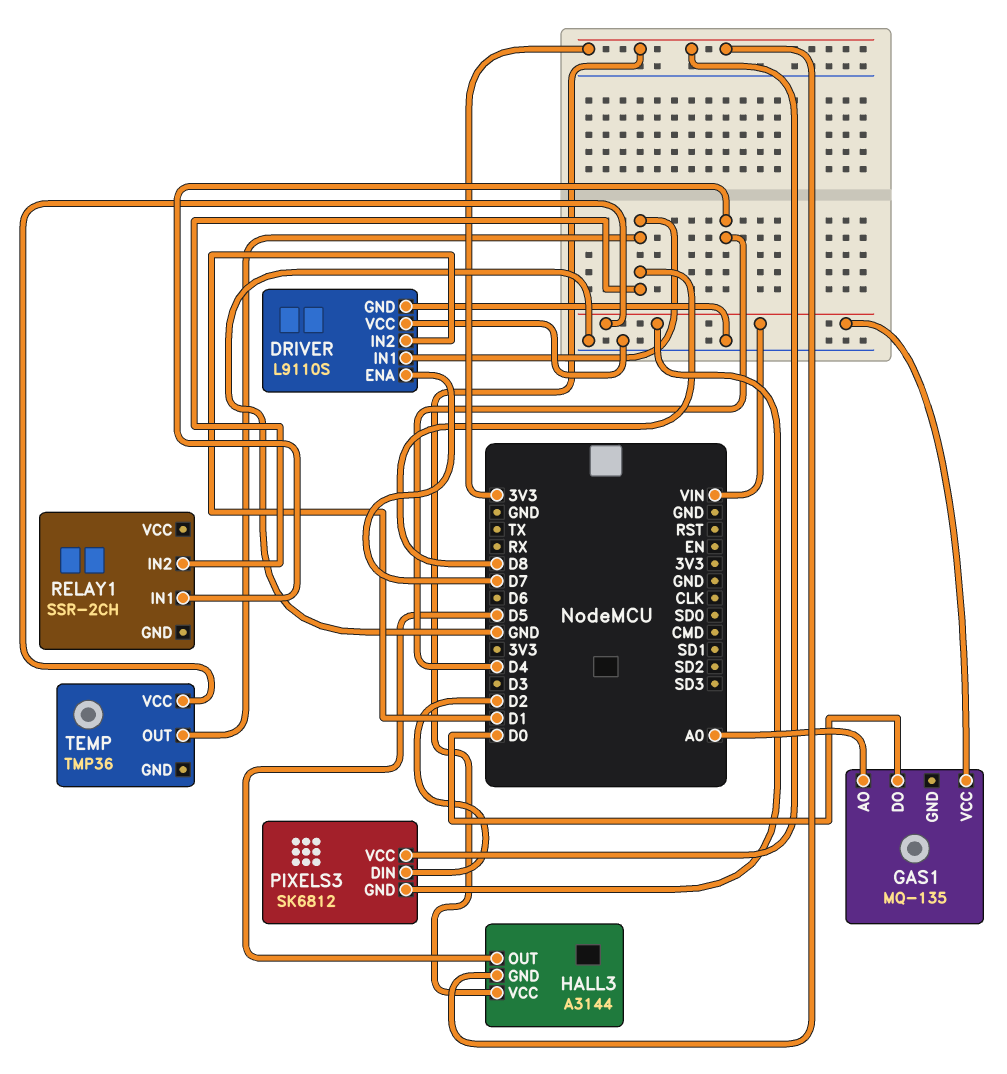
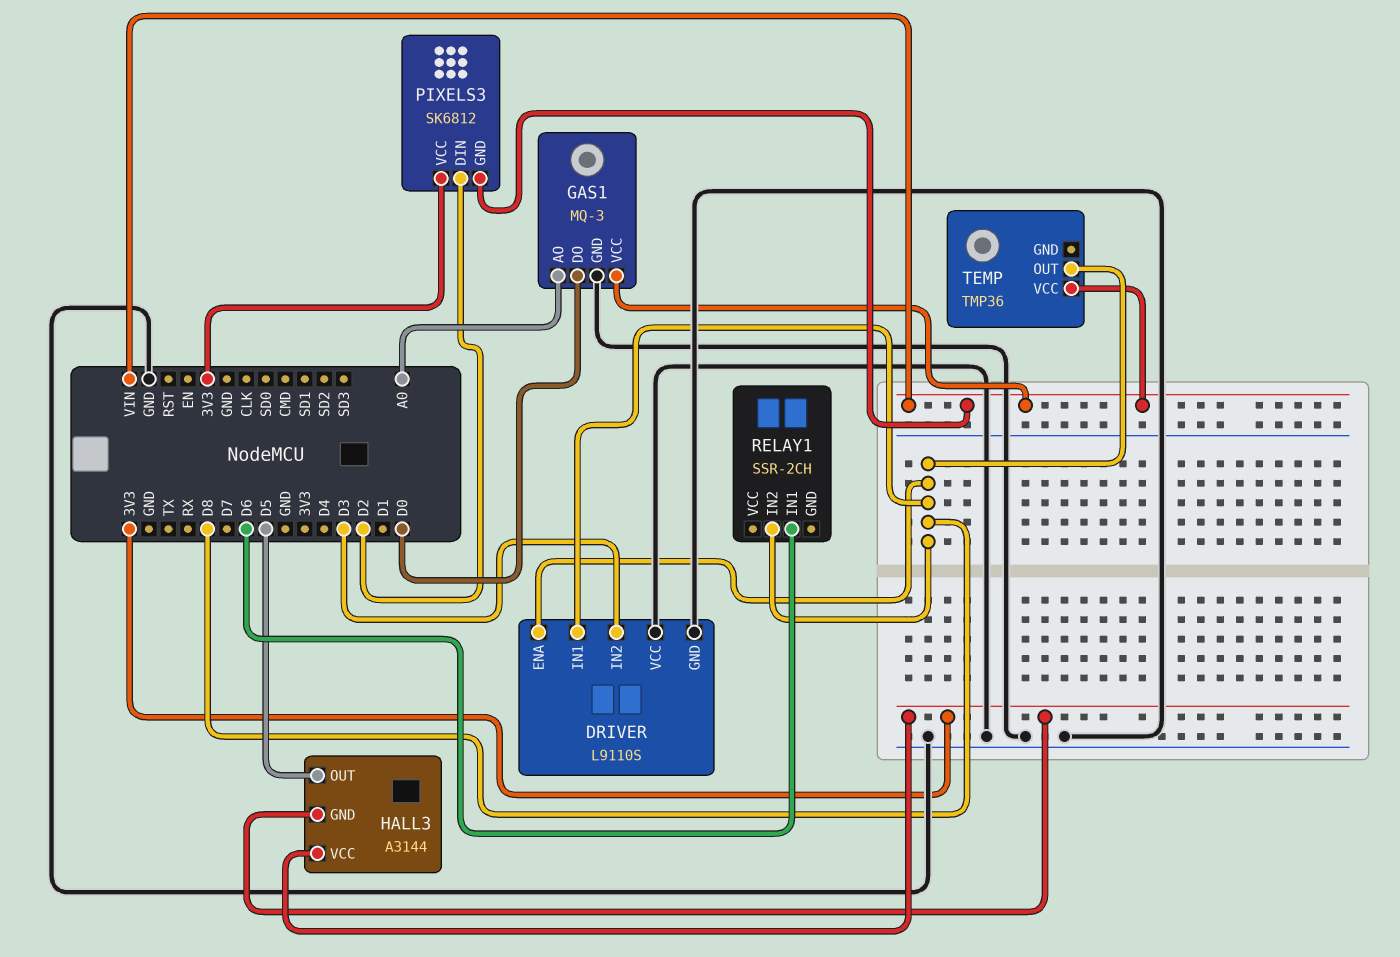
DRIVER pin ENA: D7 -> D8
DRIVER pin IN2: D1 -> D3
GAS1: MQ-135 -> MQ-3
GAS1 pin GND: none -> GND
RELAY1 pin IN1: D4 -> D6

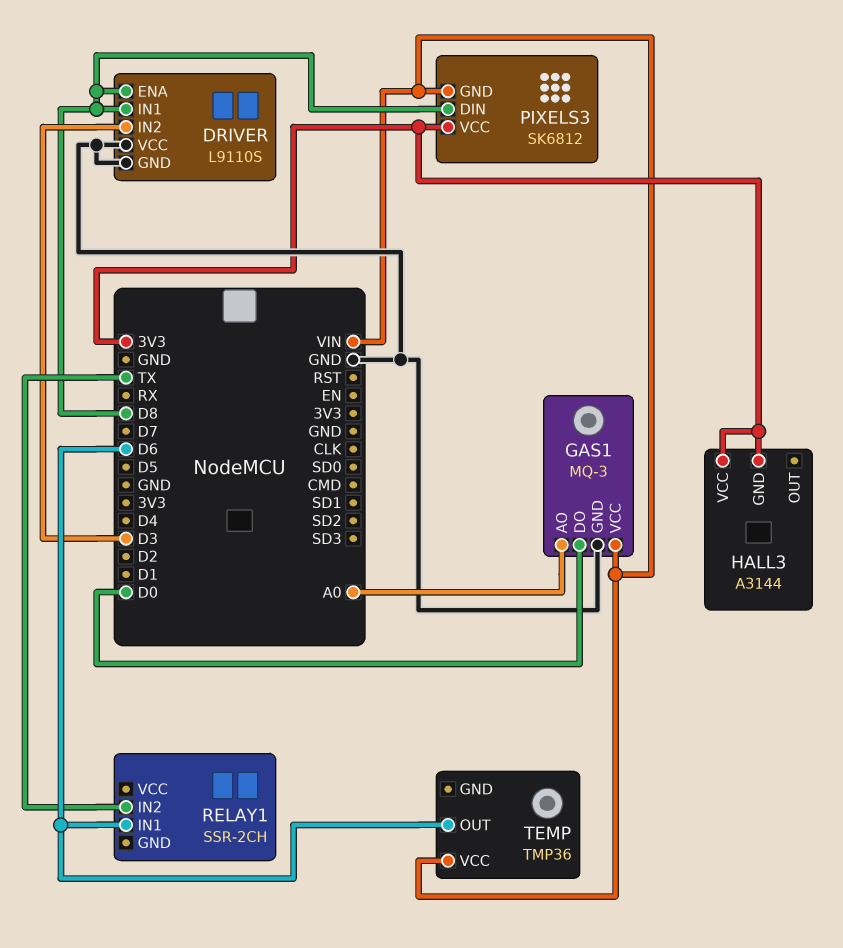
HALL3 pin OUT: D5 -> none
PIXELS3 pin DIN: D2 -> D8
RELAY1 pin IN2: D8 -> TX
TEMP pin OUT: D8 -> D6

